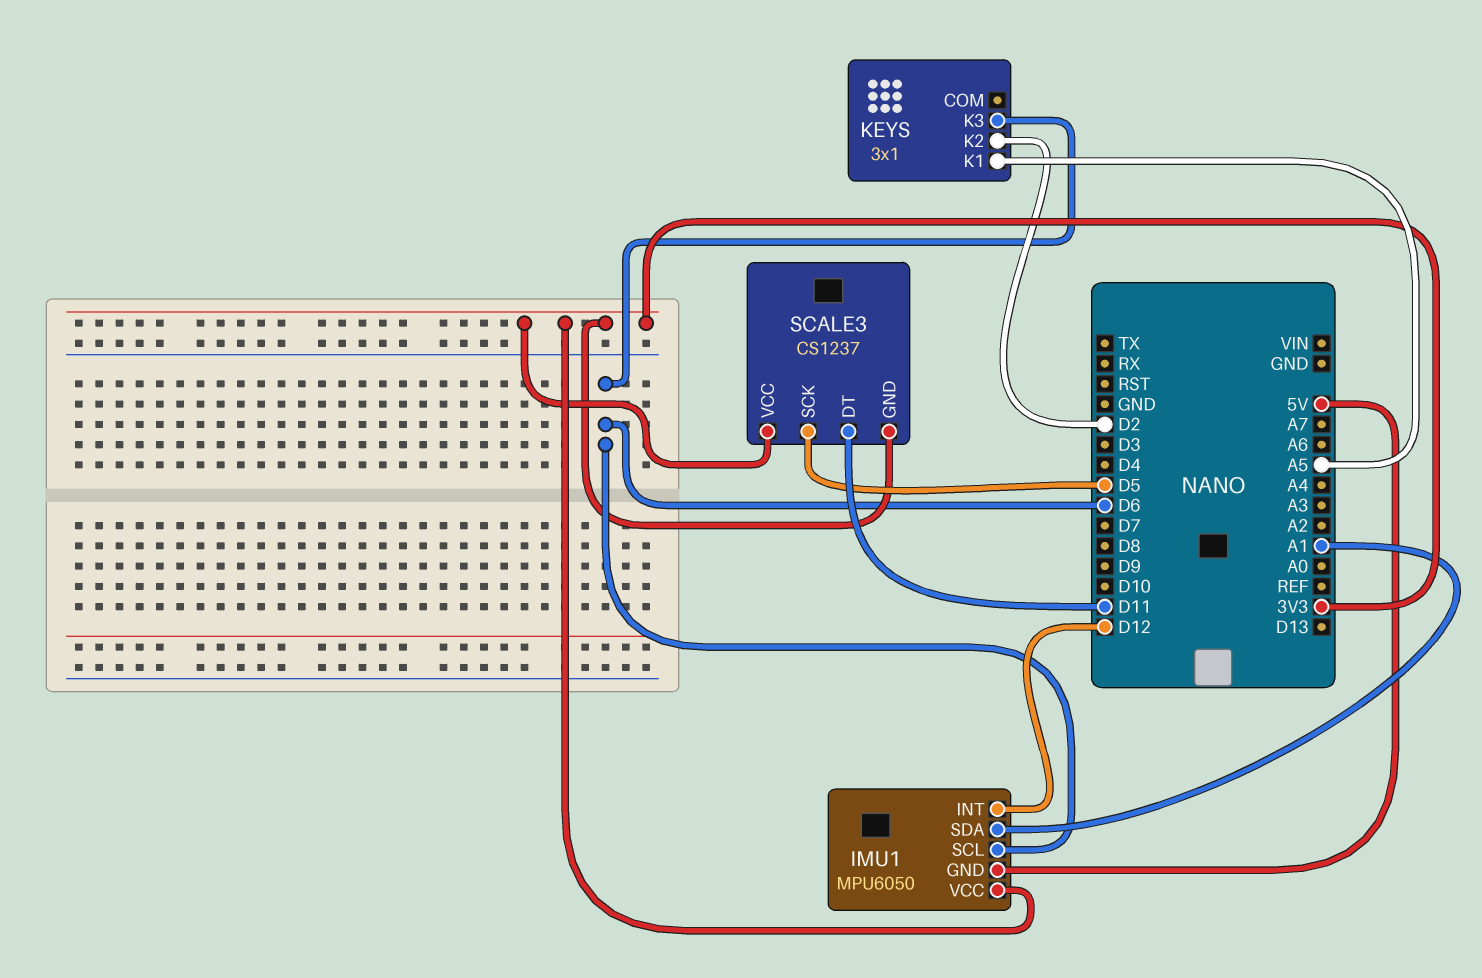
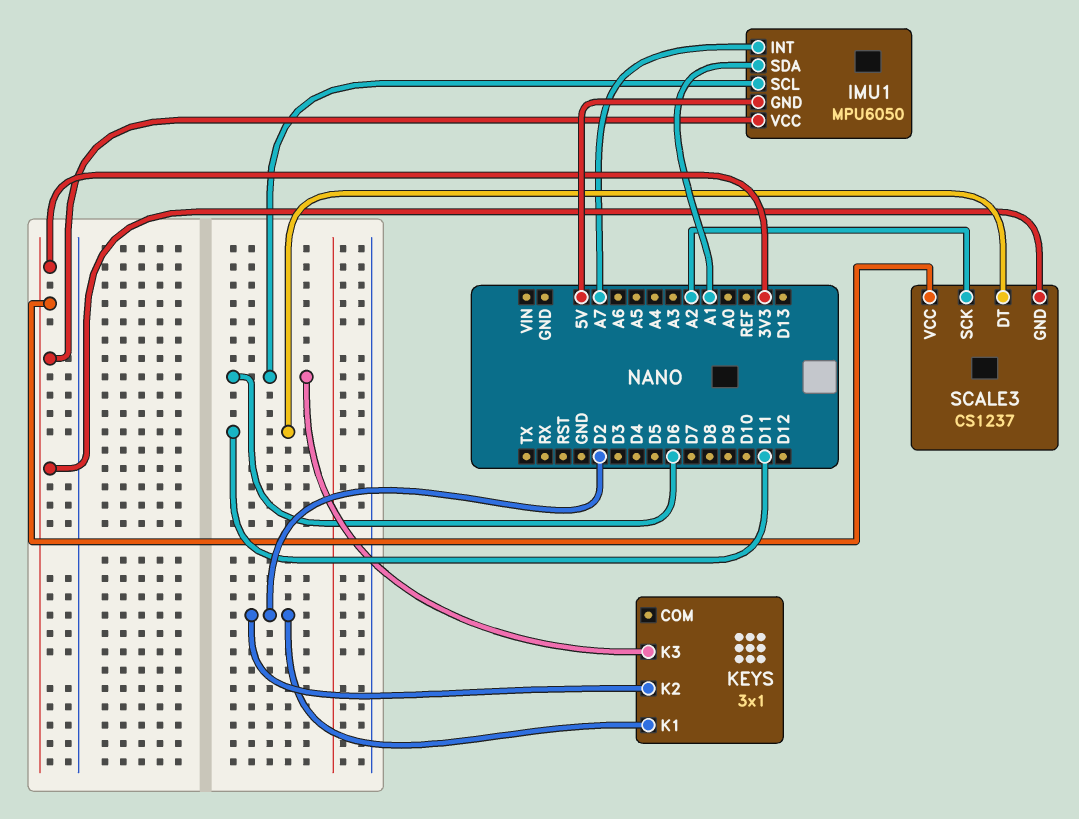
IMU1 pin INT: D12 -> A7
KEYS pin K1: A5 -> D2
SCALE3 pin SCK: D5 -> A2

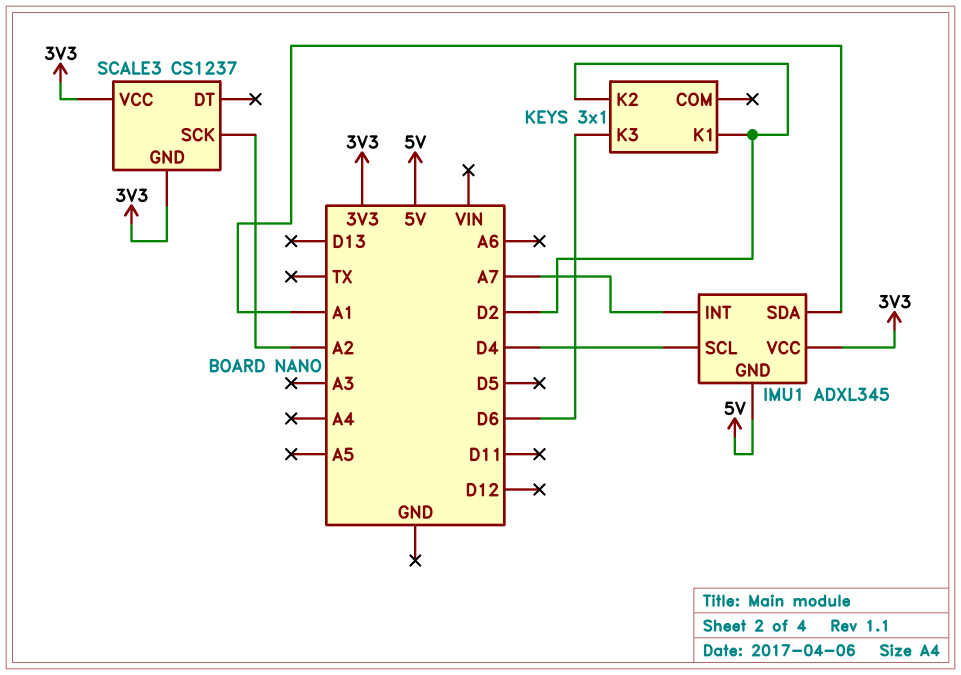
IMU1: MPU6050 -> ADXL345
IMU1 pin SCL: D6 -> D4
SCALE3 pin DT: D11 -> none

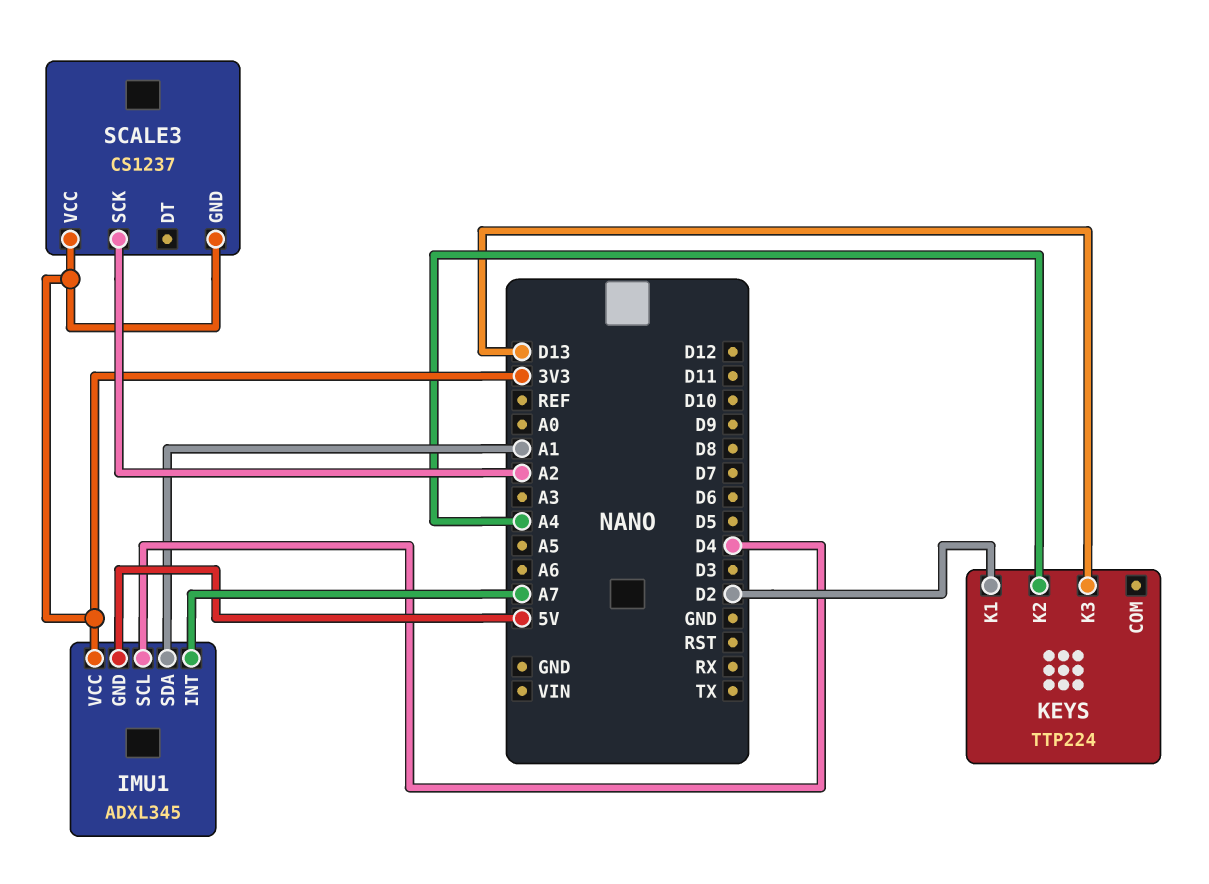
KEYS: 3x1 -> TTP224
KEYS pin K2: D2 -> A4
KEYS pin K3: D6 -> D13

